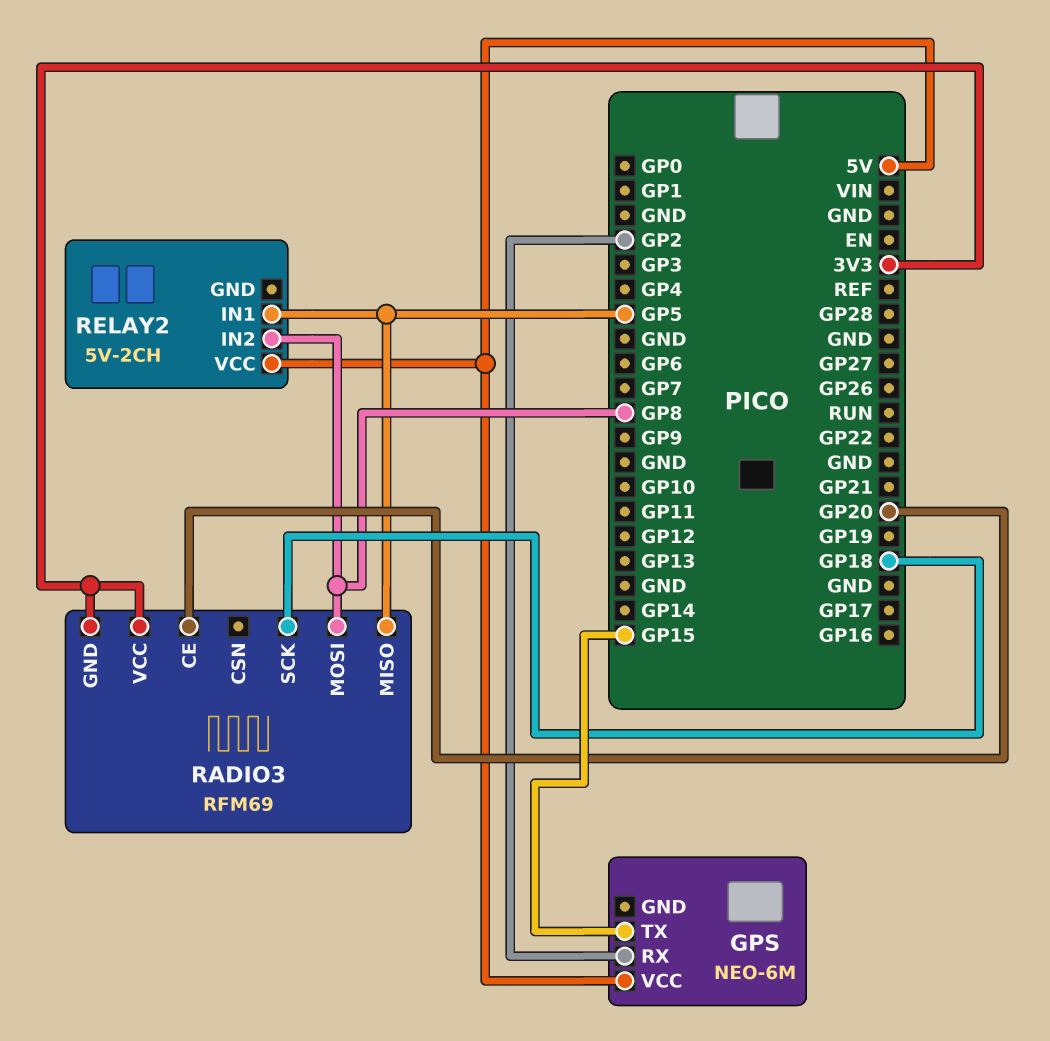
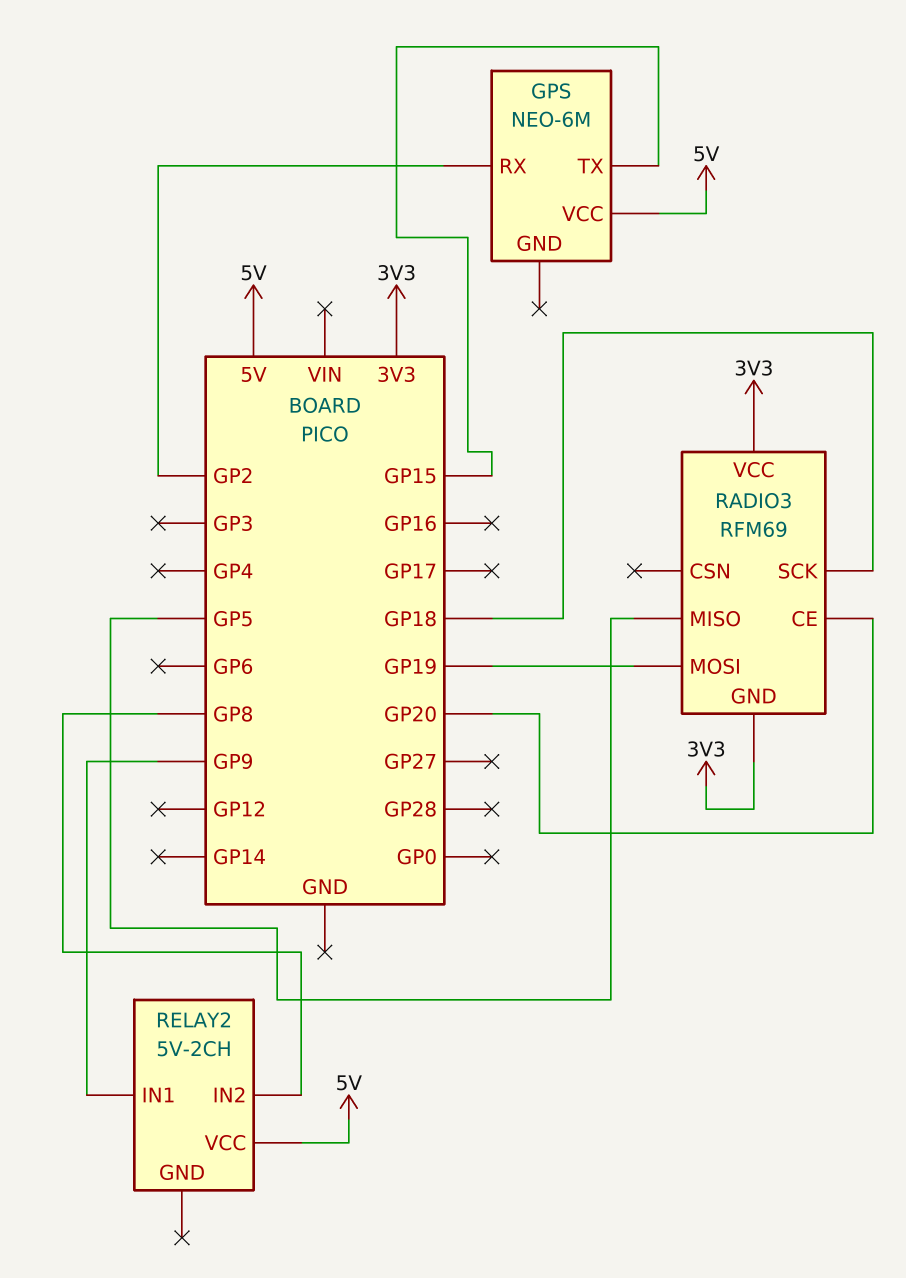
RADIO3 pin MOSI: GP8 -> GP19
RELAY2 pin IN1: GP5 -> GP9

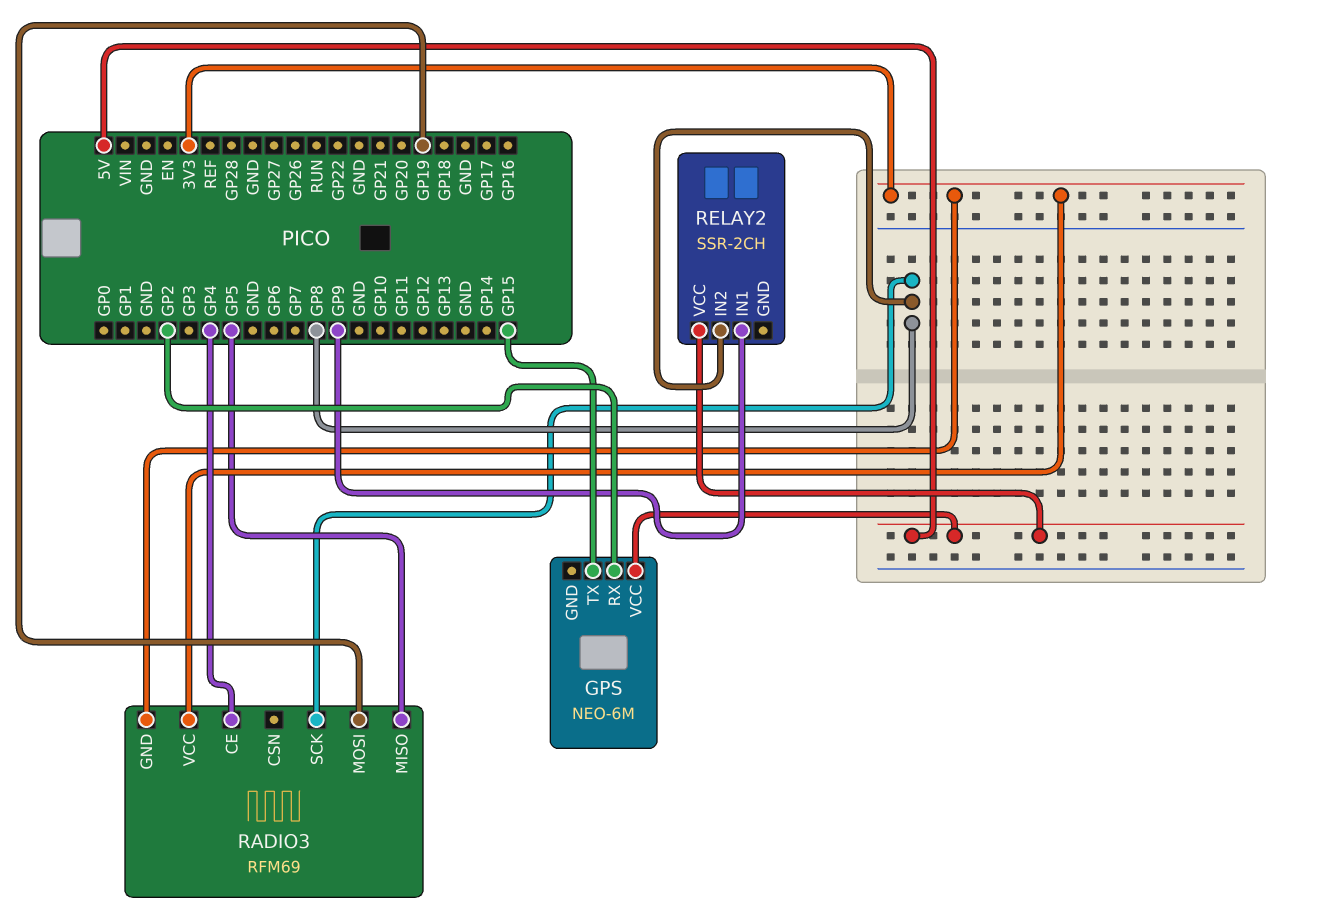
RADIO3 pin CE: GP20 -> GP4
RADIO3 pin SCK: GP18 -> GP8
RELAY2: 5V-2CH -> SSR-2CH

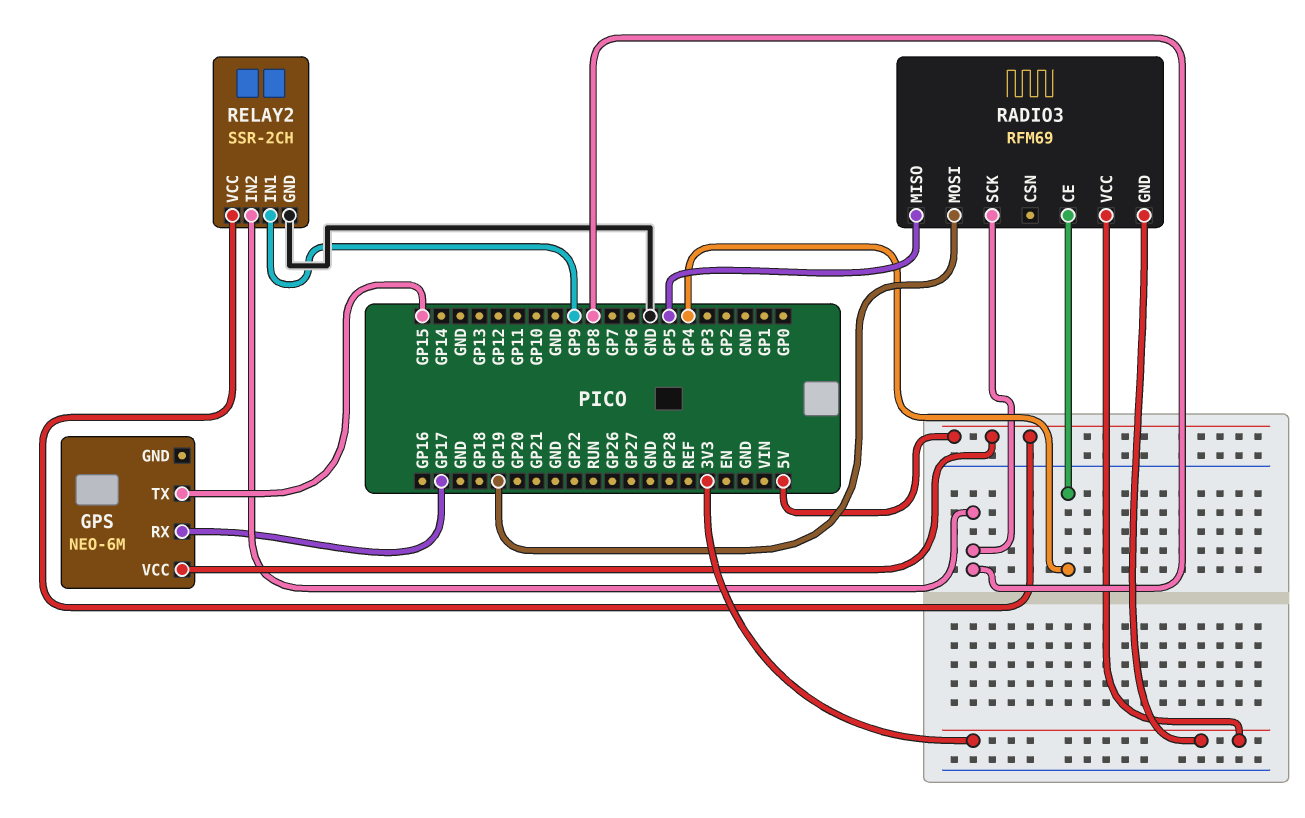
GPS pin RX: GP2 -> GP17
RELAY2 pin GND: none -> GND

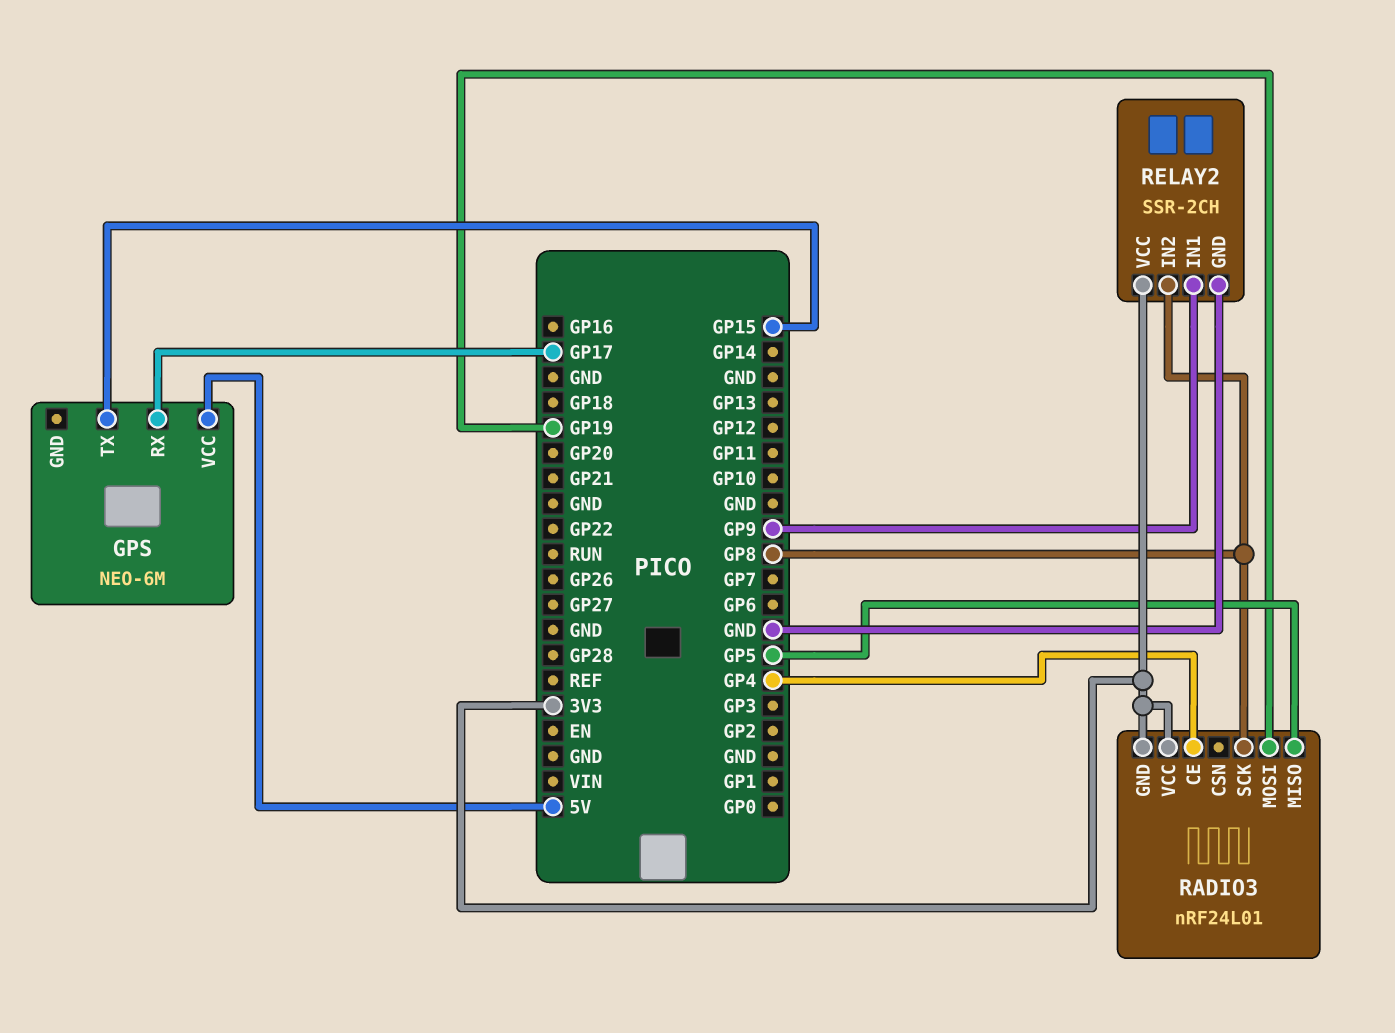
RADIO3: RFM69 -> nRF24L01
RELAY2 pin VCC: 5V -> 3V3

